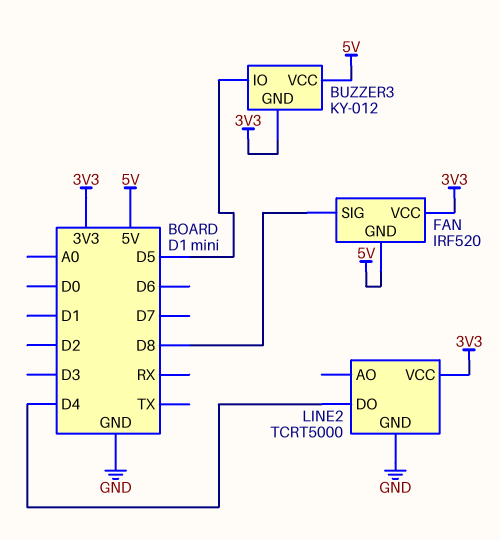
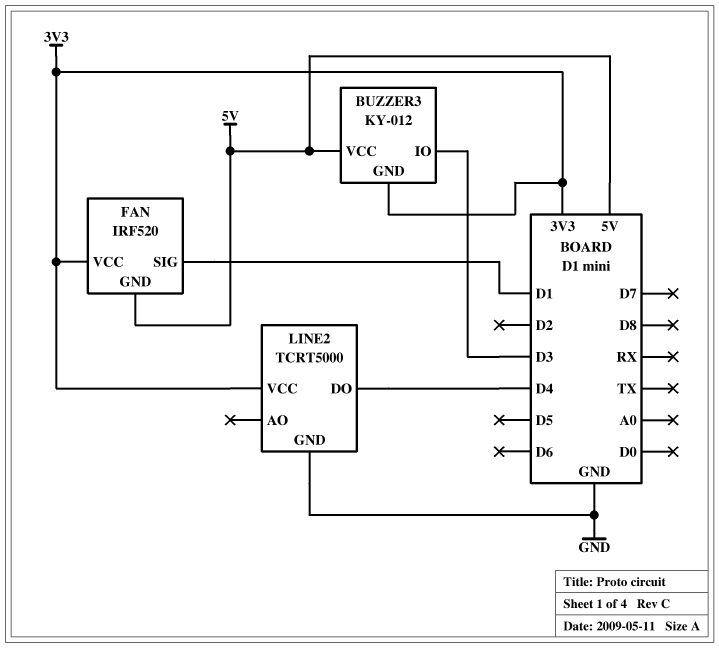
BUZZER3 pin IO: D5 -> D3
FAN pin SIG: D8 -> D1

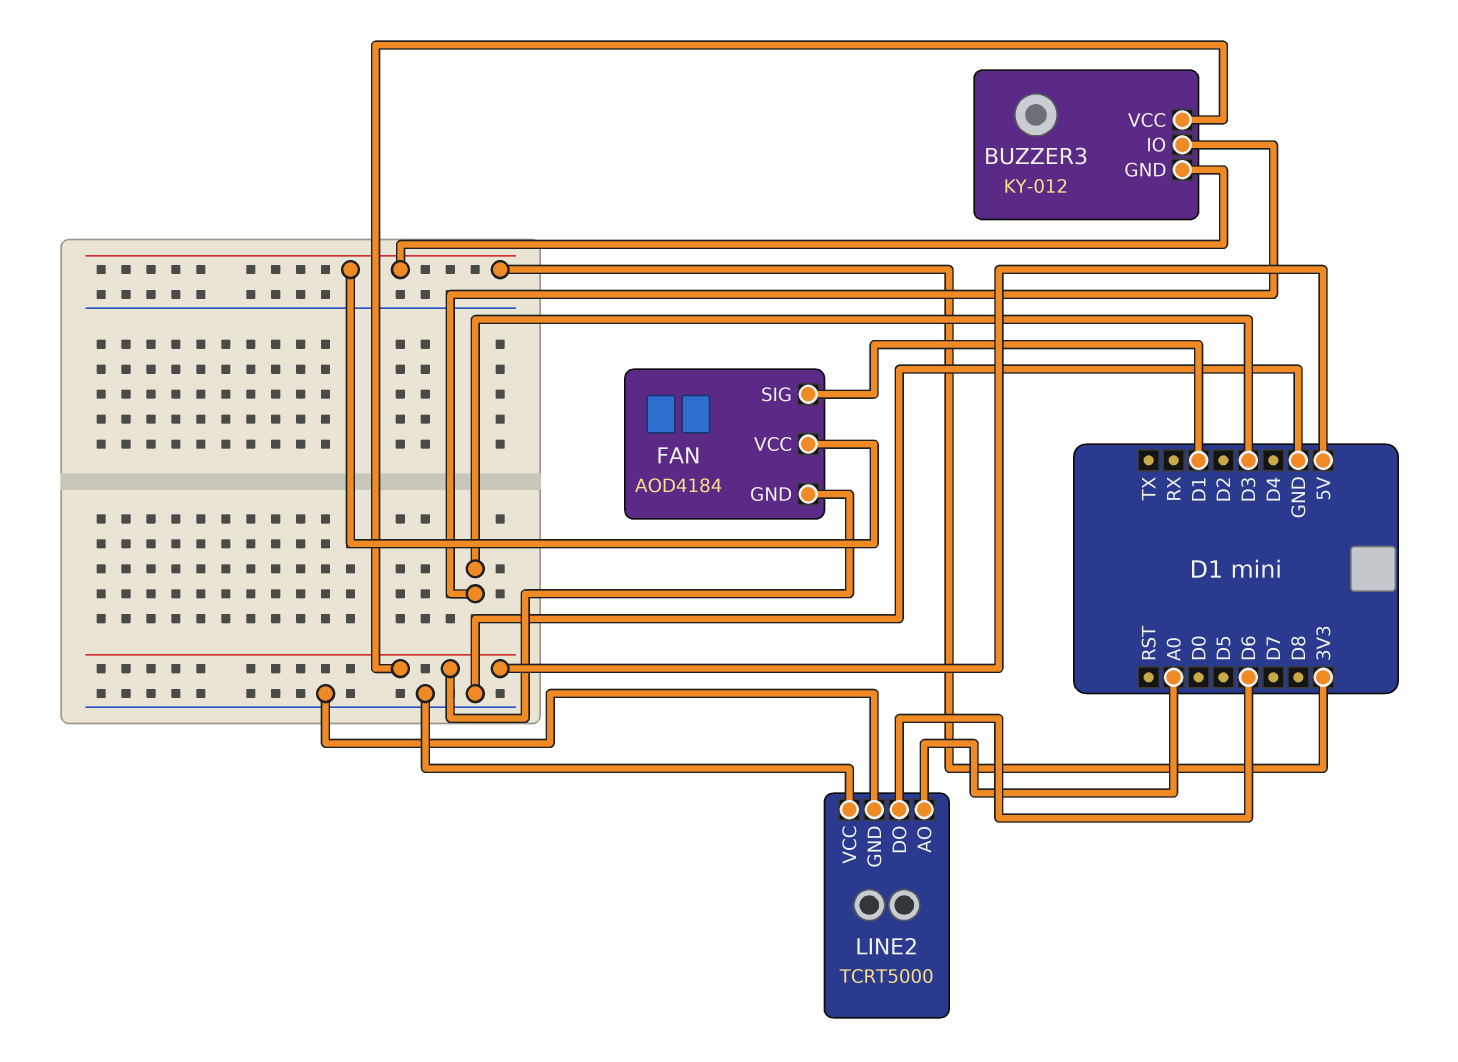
FAN: IRF520 -> AOD4184
LINE2 pin AO: none -> A0
LINE2 pin DO: D4 -> D6
LINE2 pin VCC: 3V3 -> GND

